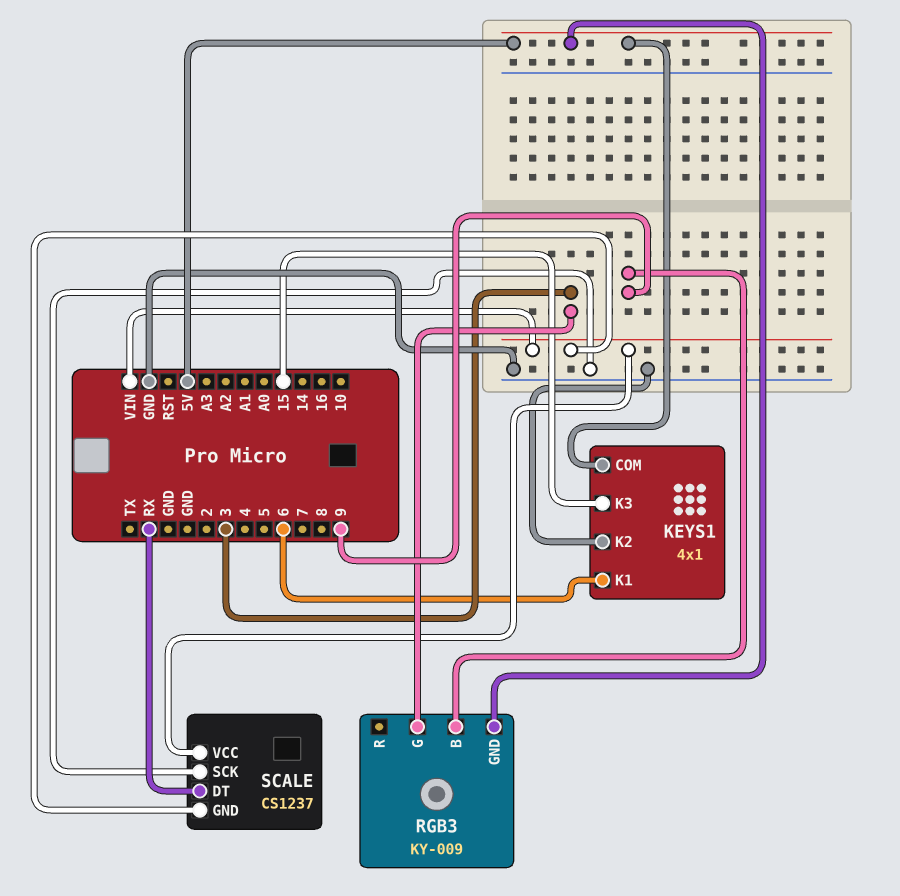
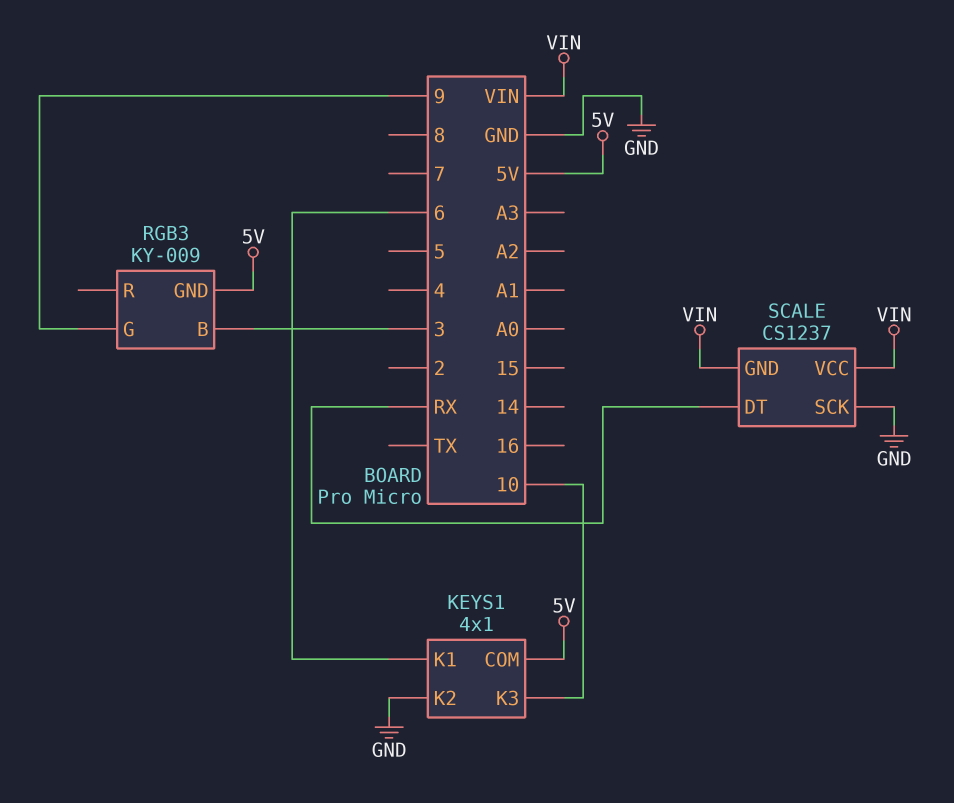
KEYS1 pin K3: 15 -> 10
RGB3 pin B: 9 -> 3
RGB3 pin G: 3 -> 9

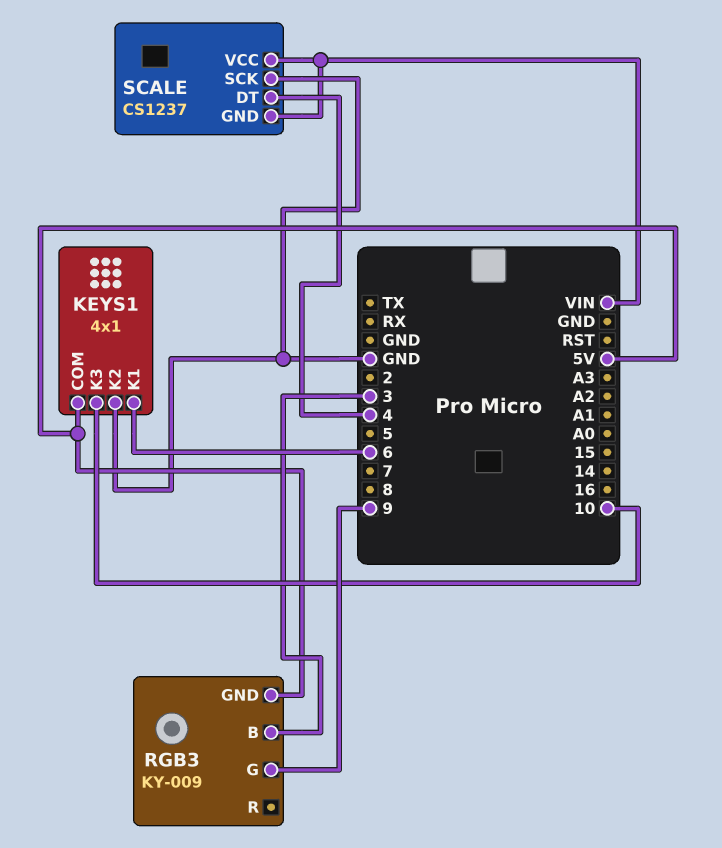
SCALE pin DT: RX -> 4

